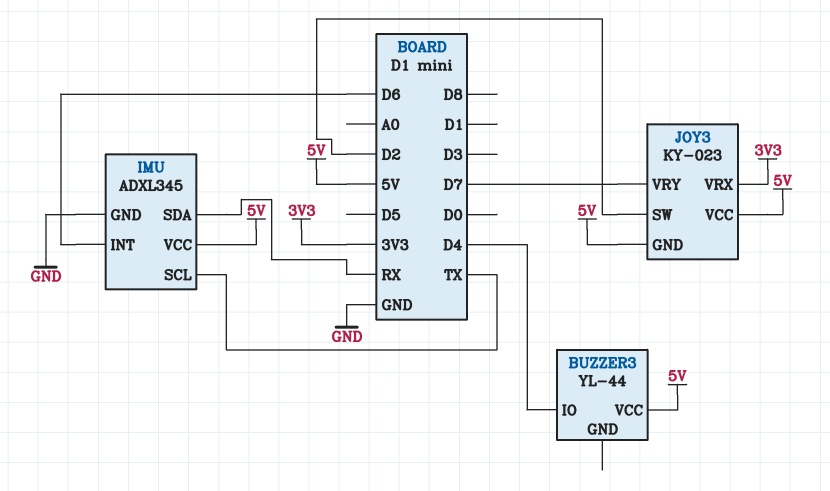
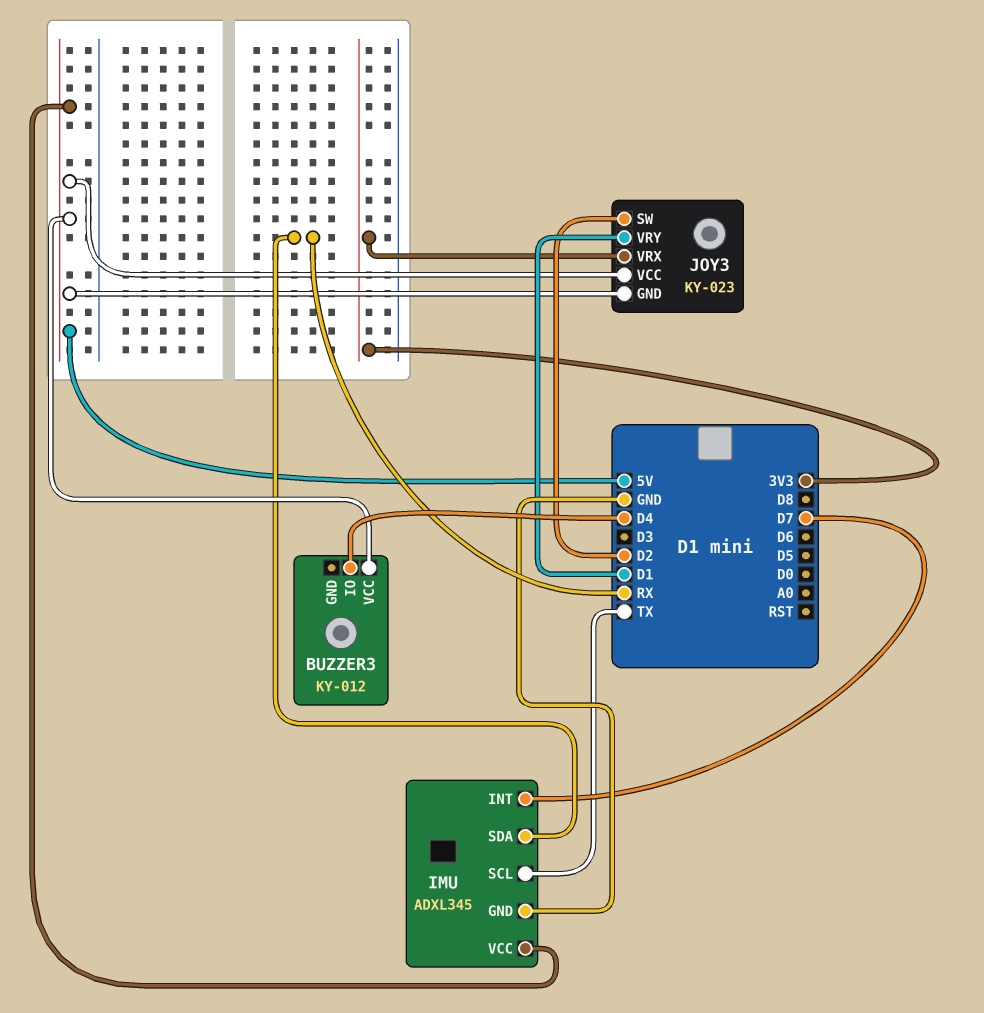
BUZZER3: YL-44 -> KY-012
IMU pin INT: D6 -> D7
JOY3 pin VRY: D7 -> D1

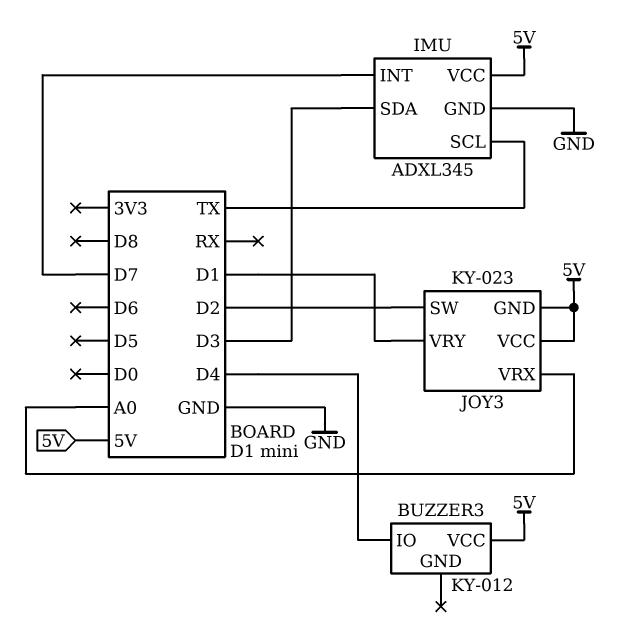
IMU pin SDA: RX -> D3
JOY3 pin VRX: 3V3 -> A0

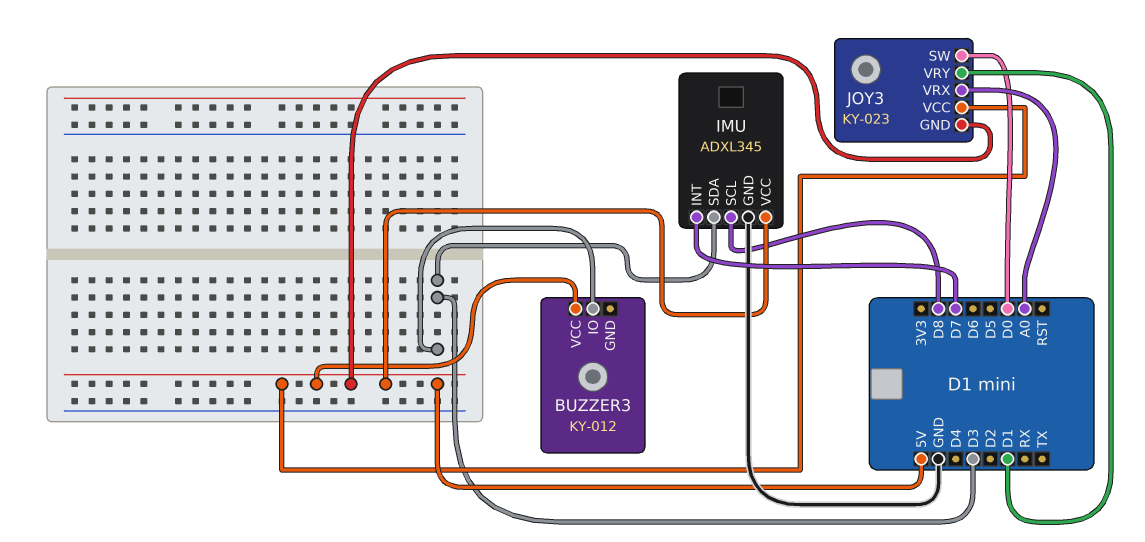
BUZZER3 pin IO: D4 -> D3
IMU pin SCL: TX -> D8
JOY3 pin SW: D2 -> D0

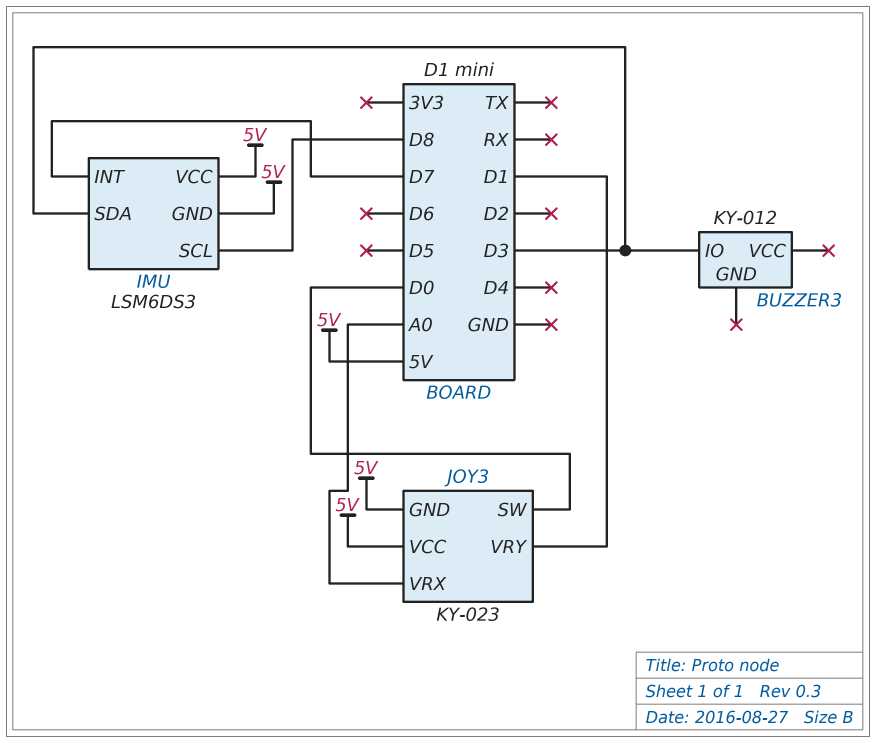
BUZZER3 pin VCC: 5V -> none
IMU: ADXL345 -> LSM6DS3
IMU pin GND: GND -> 5V

